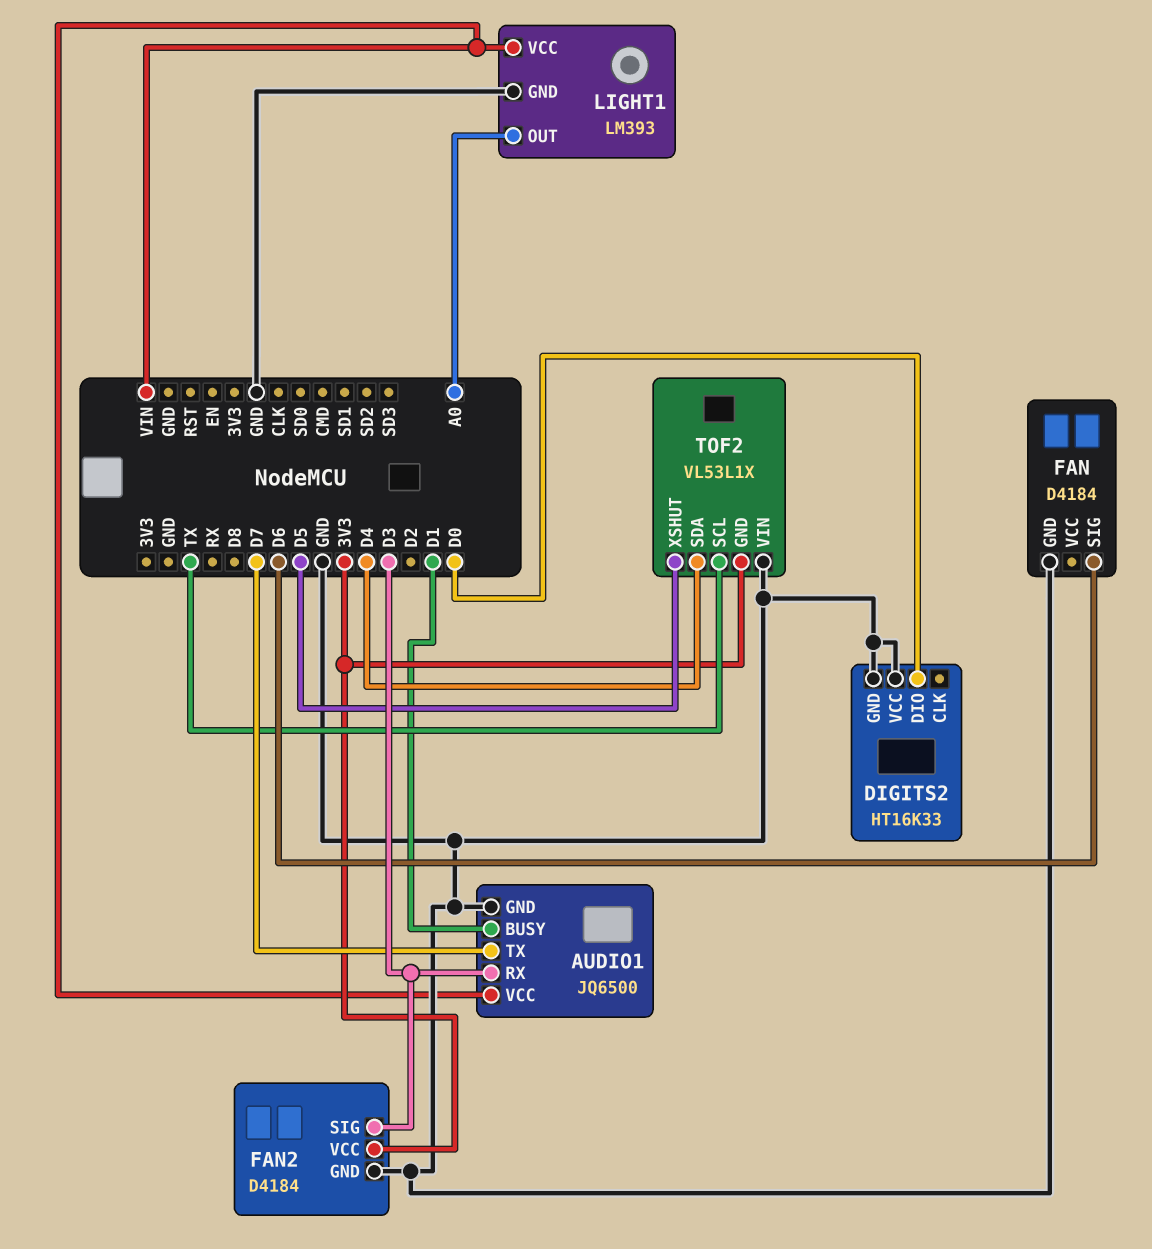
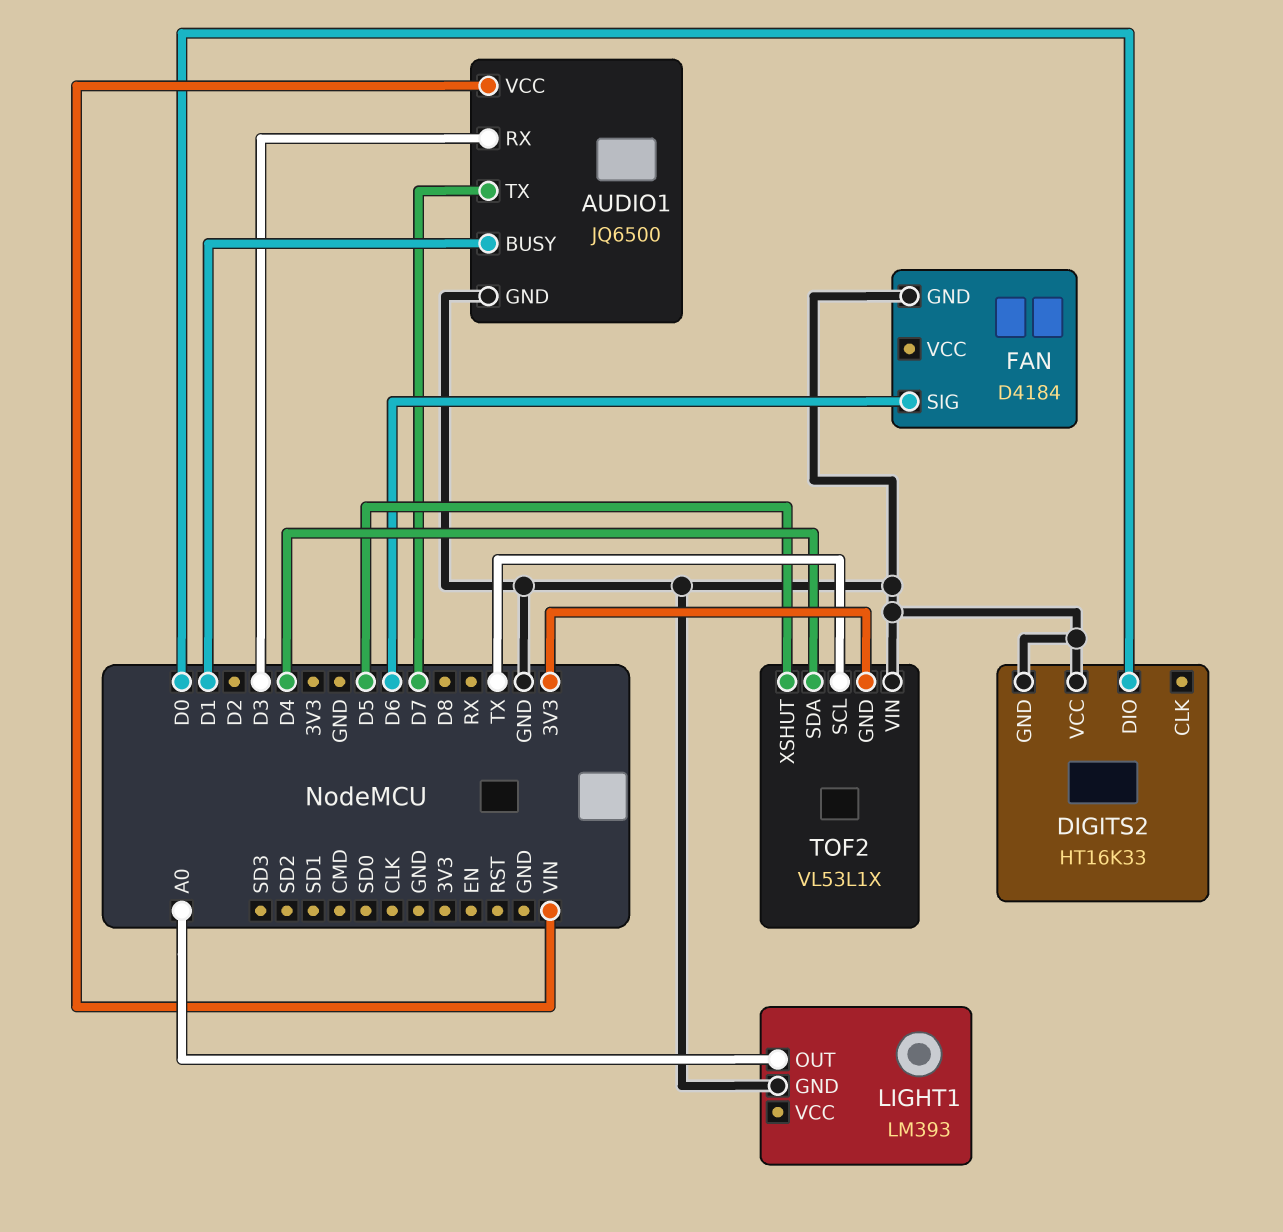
FAN2: D4184 -> none
FAN2 pin GND: GND -> none
FAN2 pin SIG: D3 -> none
FAN2 pin VCC: 3V3 -> none
LIGHT1 pin VCC: VIN -> none

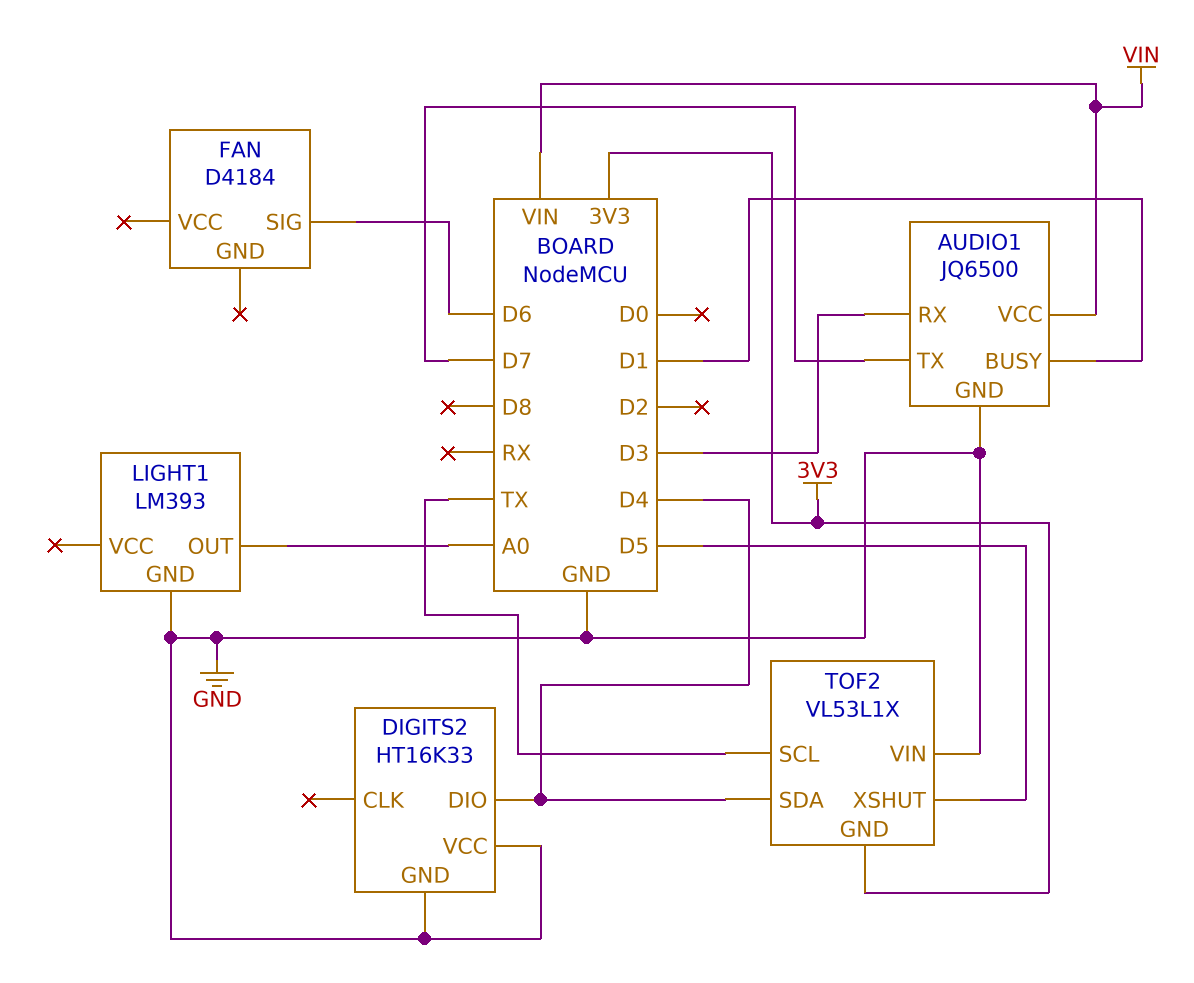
DIGITS2 pin DIO: D0 -> D4
FAN pin GND: GND -> none

